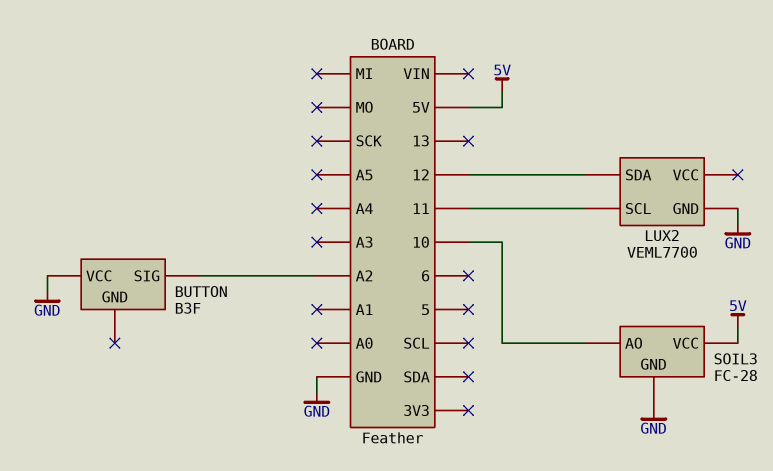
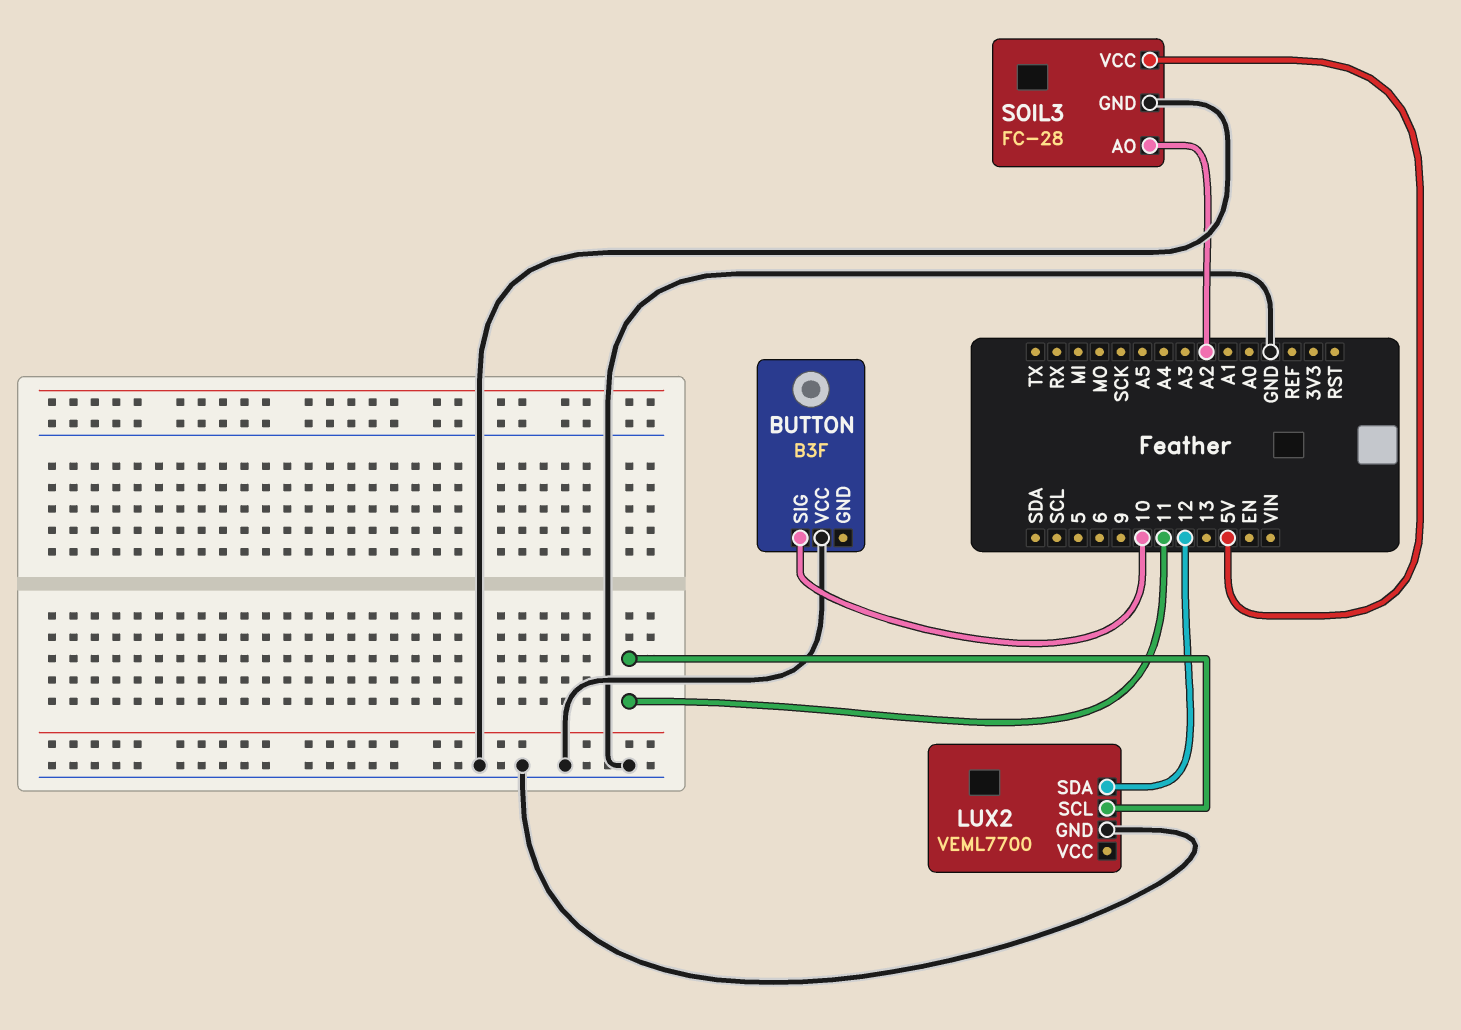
BUTTON pin SIG: A2 -> 10
SOIL3 pin AO: 10 -> A2

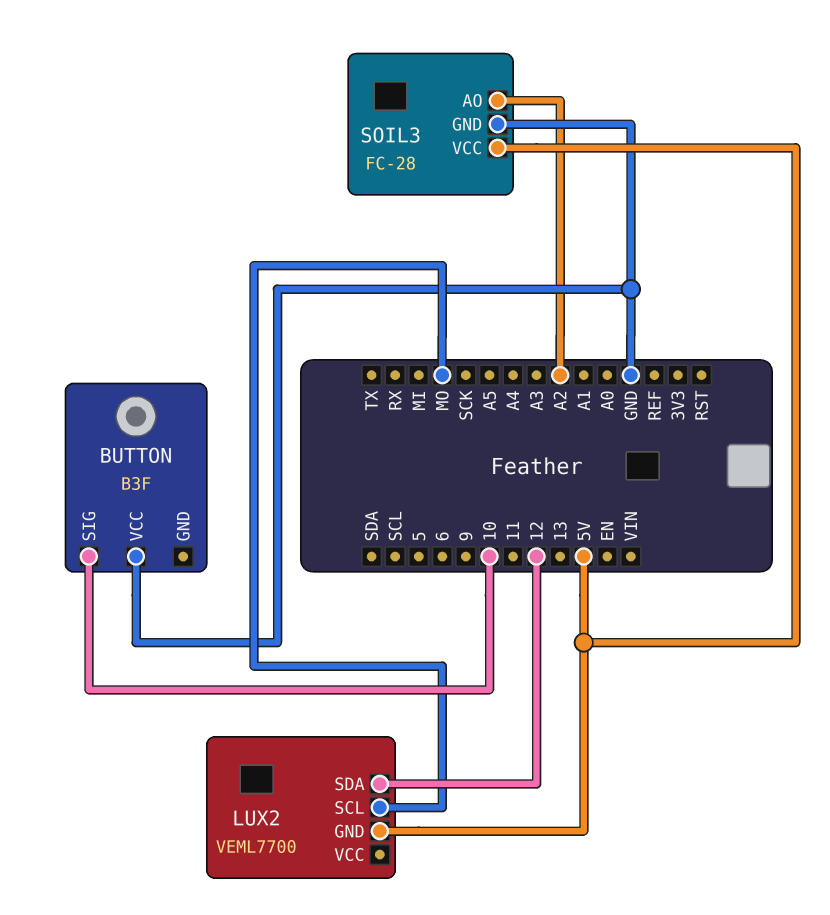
LUX2 pin GND: GND -> 5V
LUX2 pin SCL: 11 -> MO

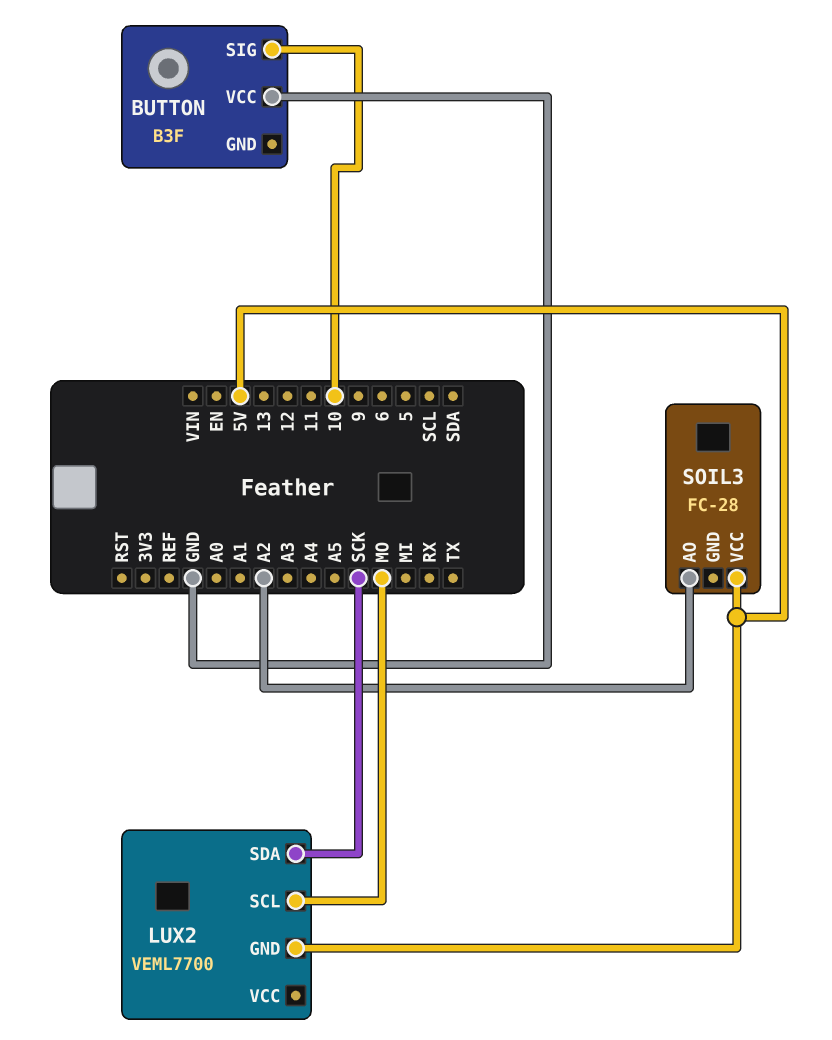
LUX2 pin SDA: 12 -> SCK
SOIL3 pin GND: GND -> none

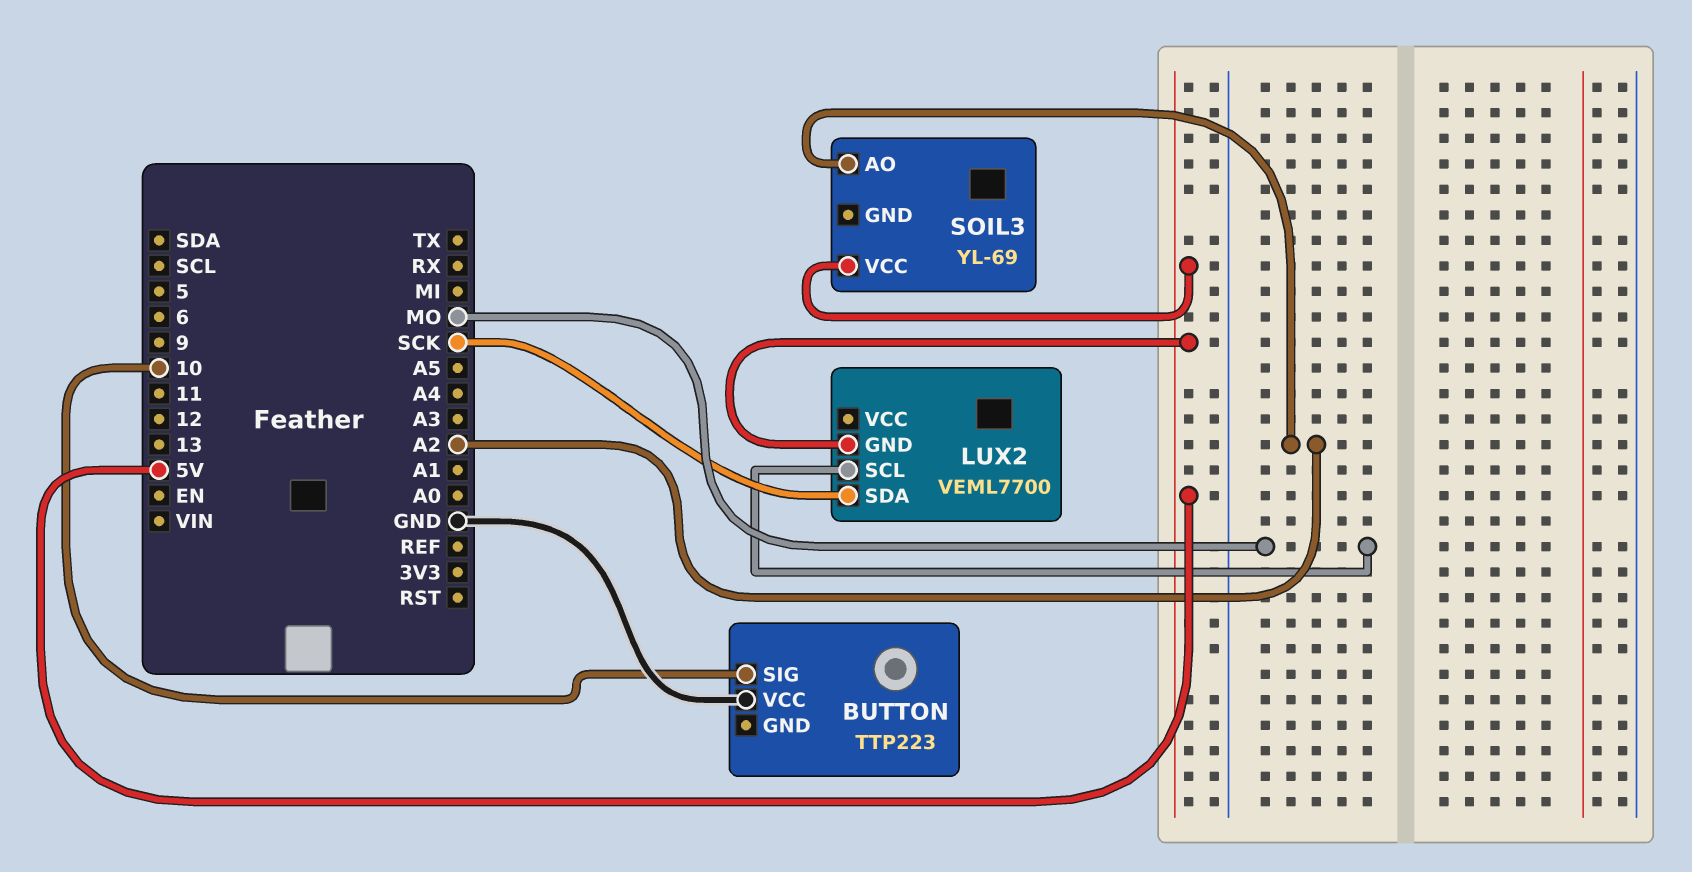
BUTTON: B3F -> TTP223
SOIL3: FC-28 -> YL-69

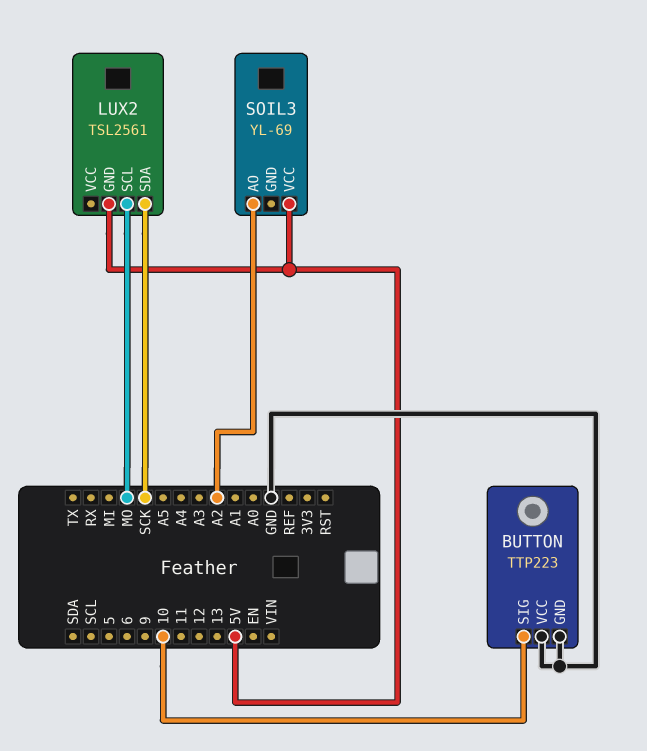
BUTTON pin GND: none -> GND
LUX2: VEML7700 -> TSL2561

